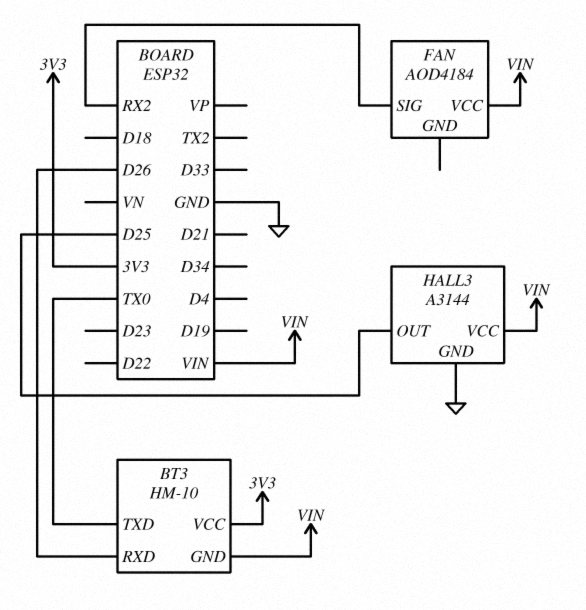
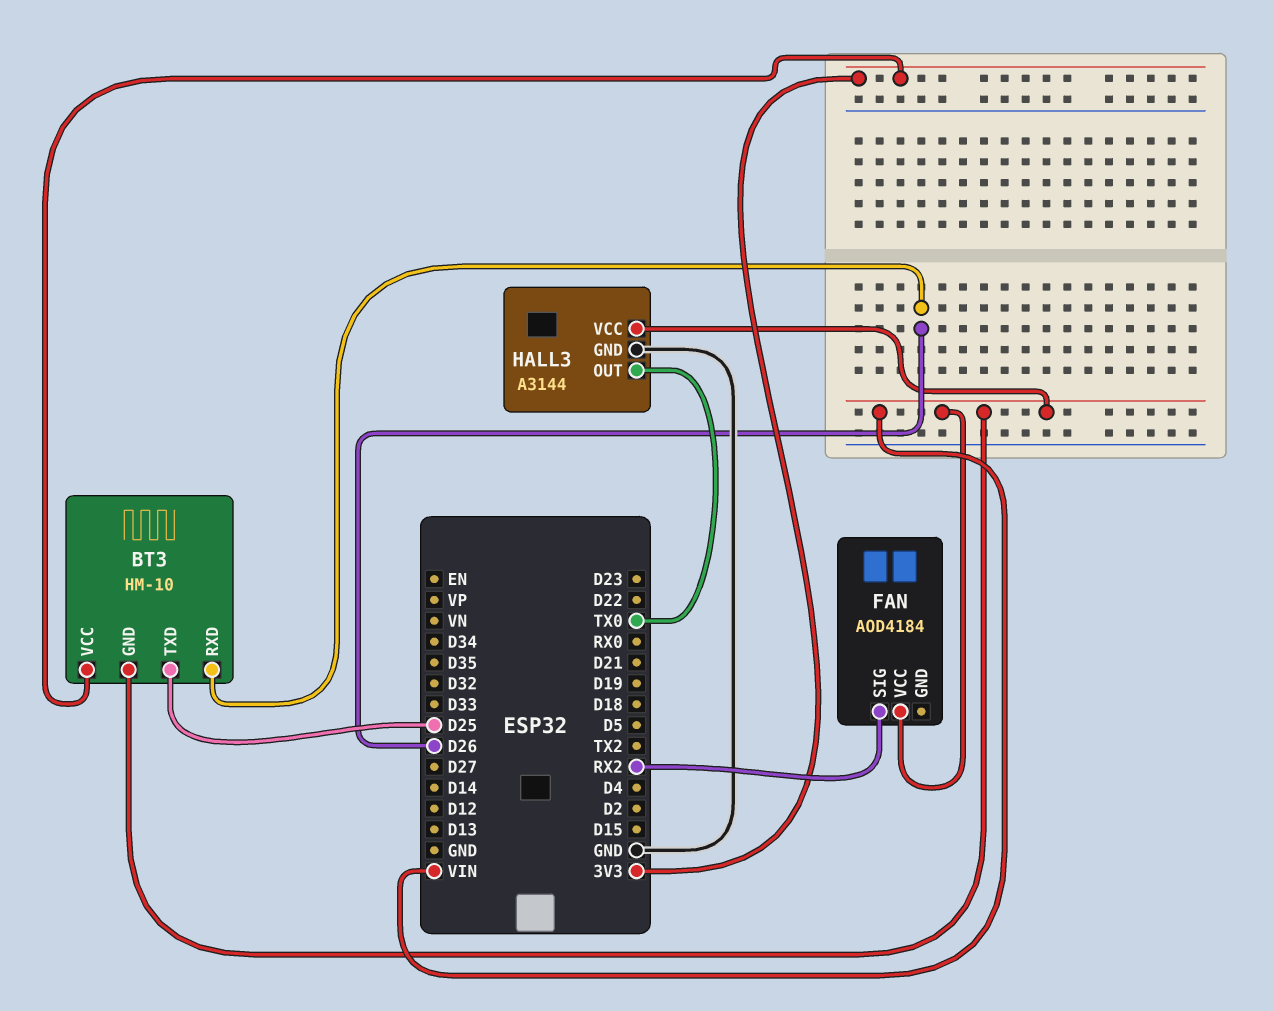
BT3 pin TXD: TX0 -> D25
HALL3 pin OUT: D25 -> TX0

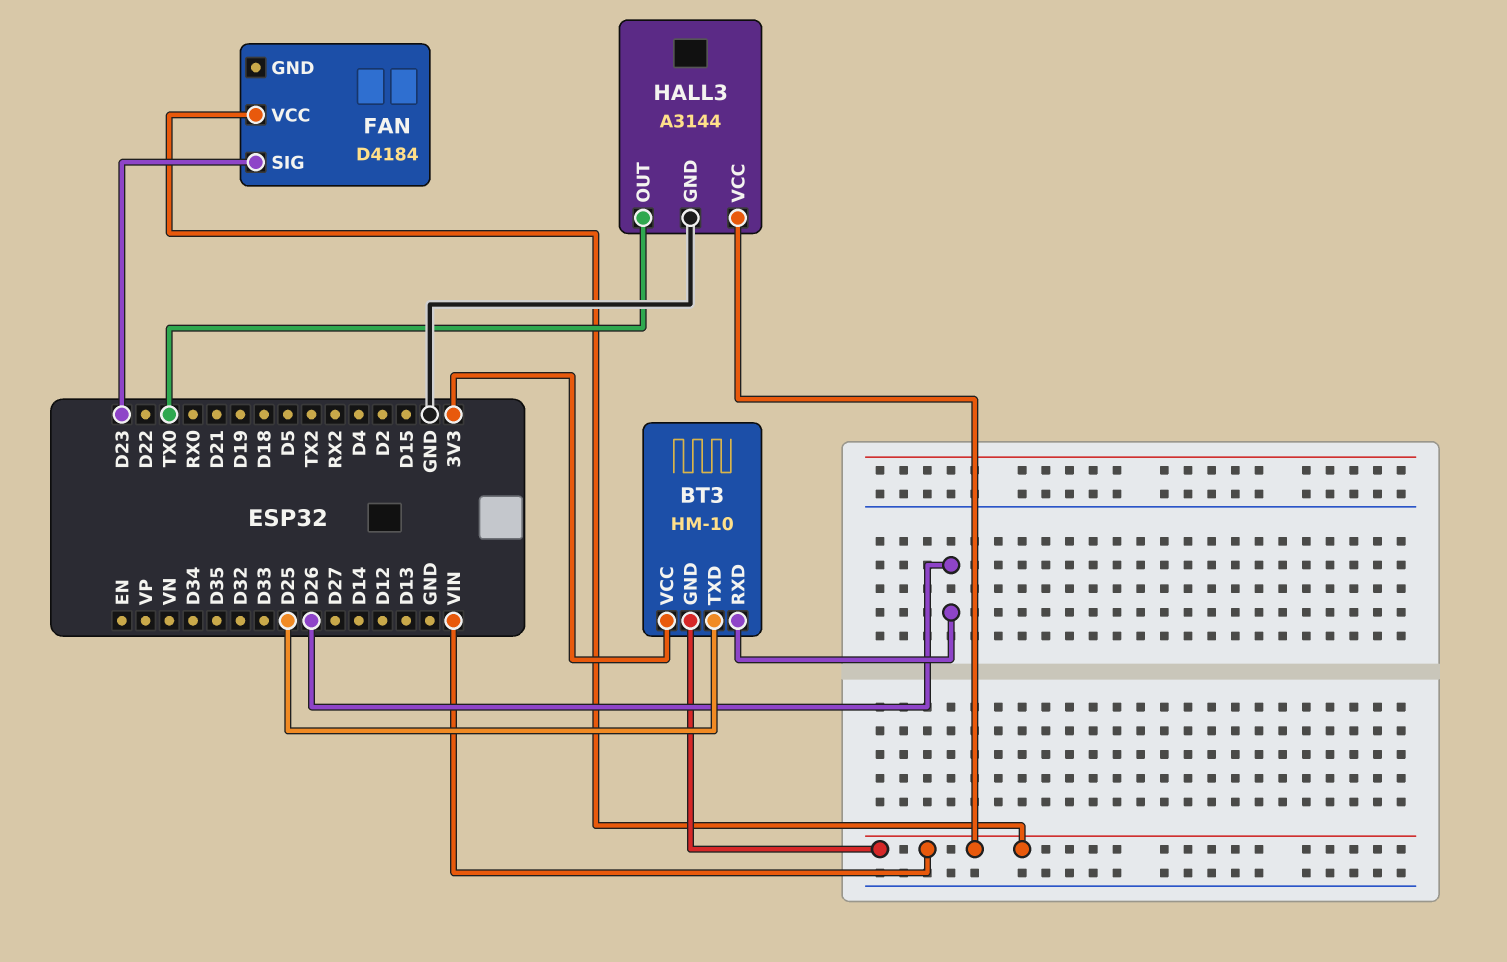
FAN: AOD4184 -> D4184
FAN pin SIG: RX2 -> D23

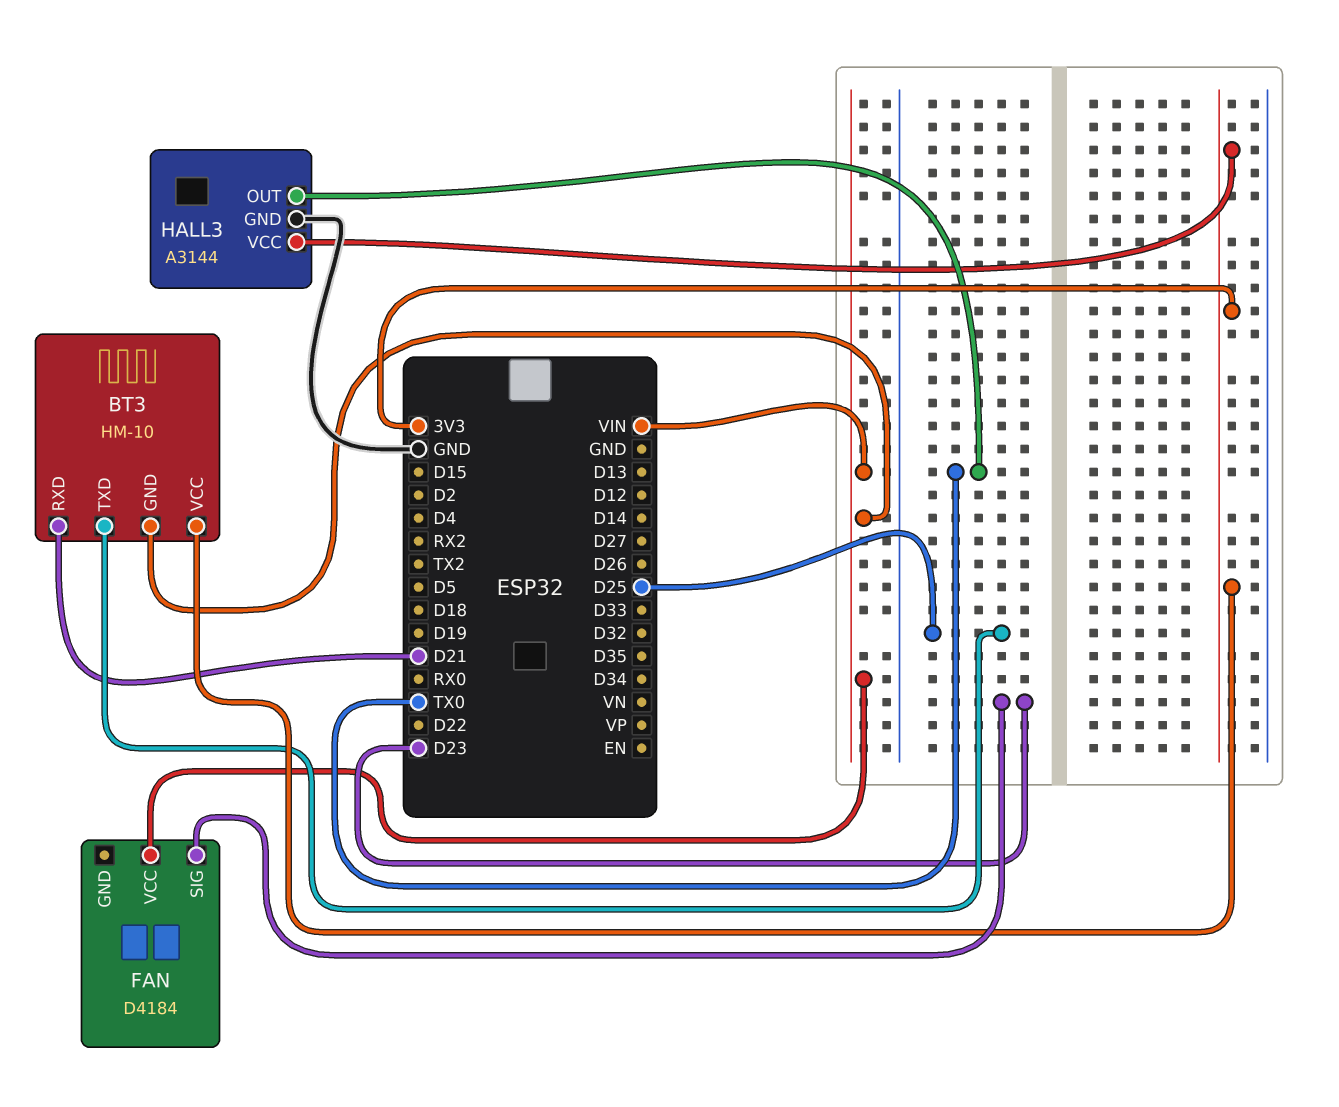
BT3 pin RXD: D26 -> D21
HALL3 pin VCC: VIN -> 3V3

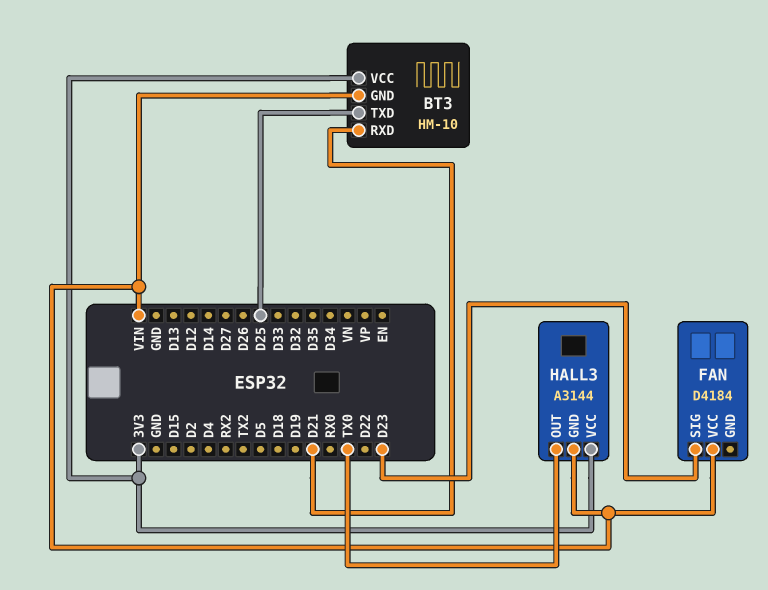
HALL3 pin GND: GND -> VIN

